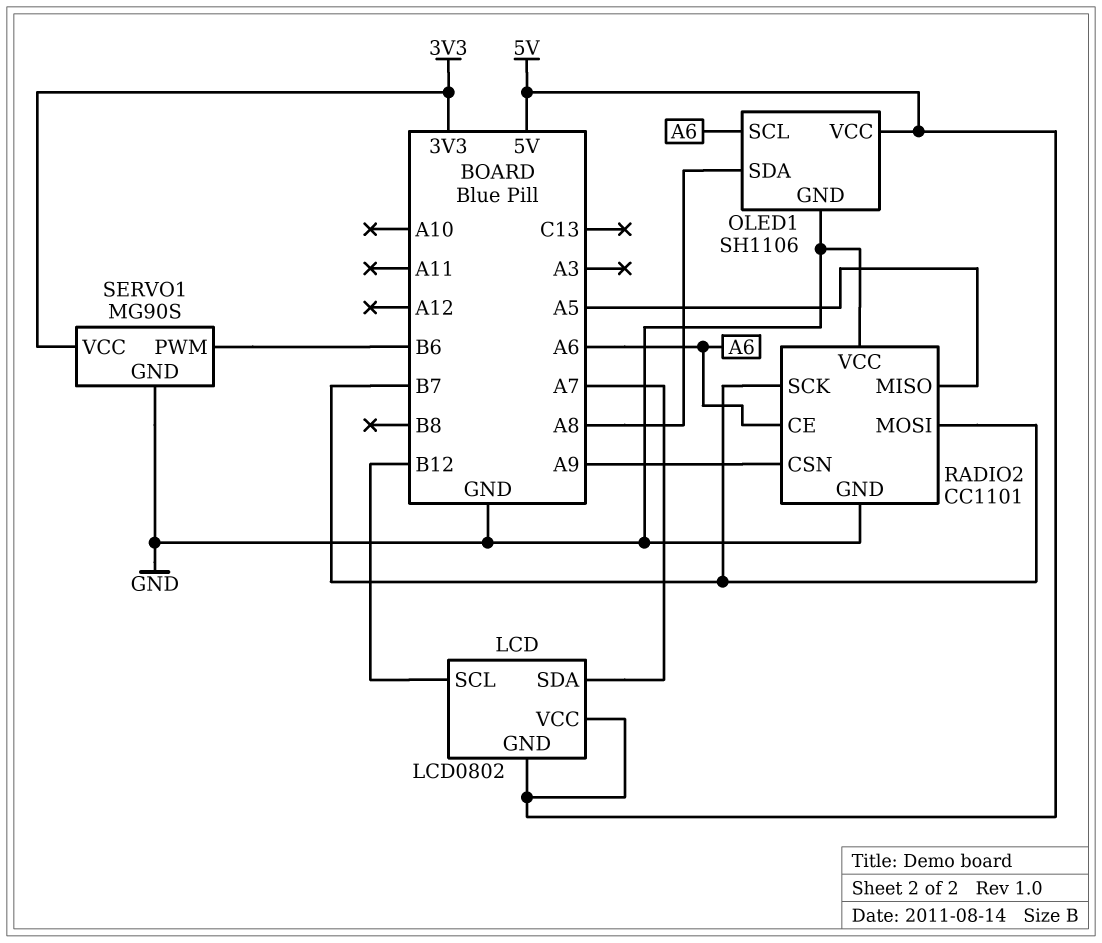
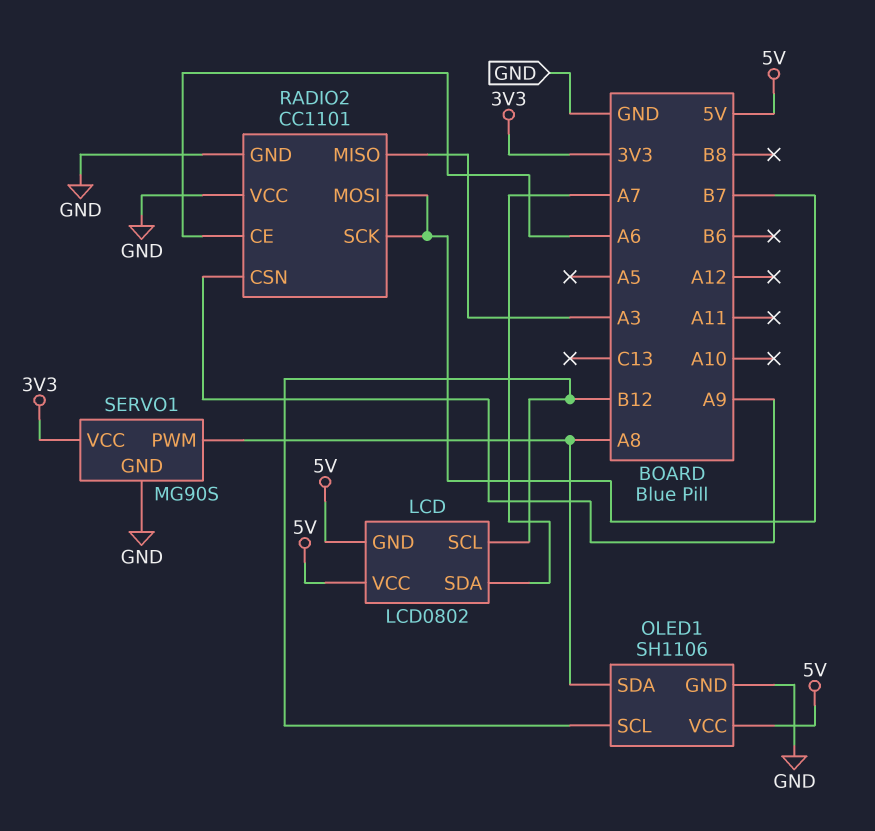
OLED1 pin SCL: A6 -> B12
RADIO2 pin MISO: A5 -> A3
SERVO1 pin PWM: B6 -> A8

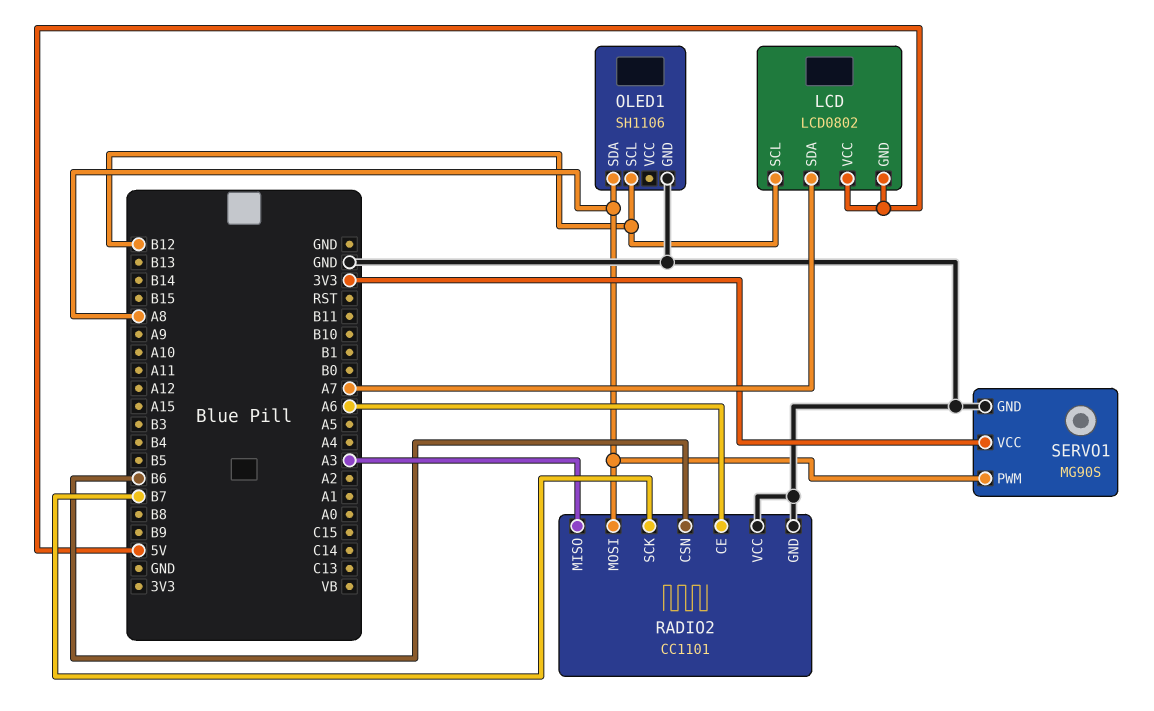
OLED1 pin VCC: 5V -> none
RADIO2 pin CSN: A9 -> B6
RADIO2 pin MOSI: B7 -> A8

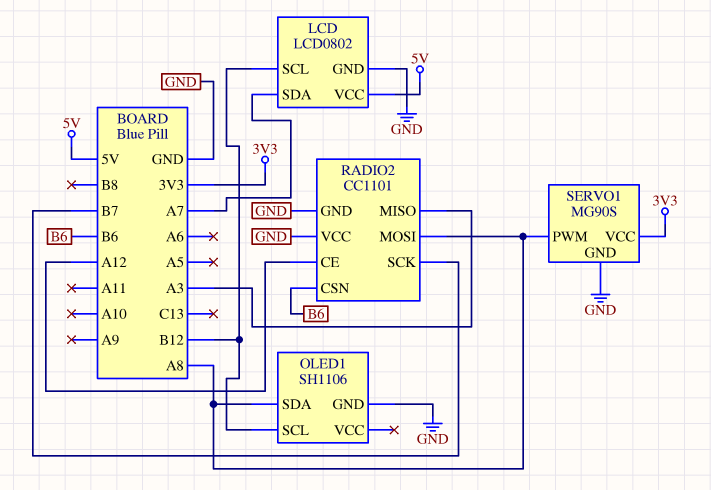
LCD pin GND: 5V -> GND
RADIO2 pin CE: A6 -> A12

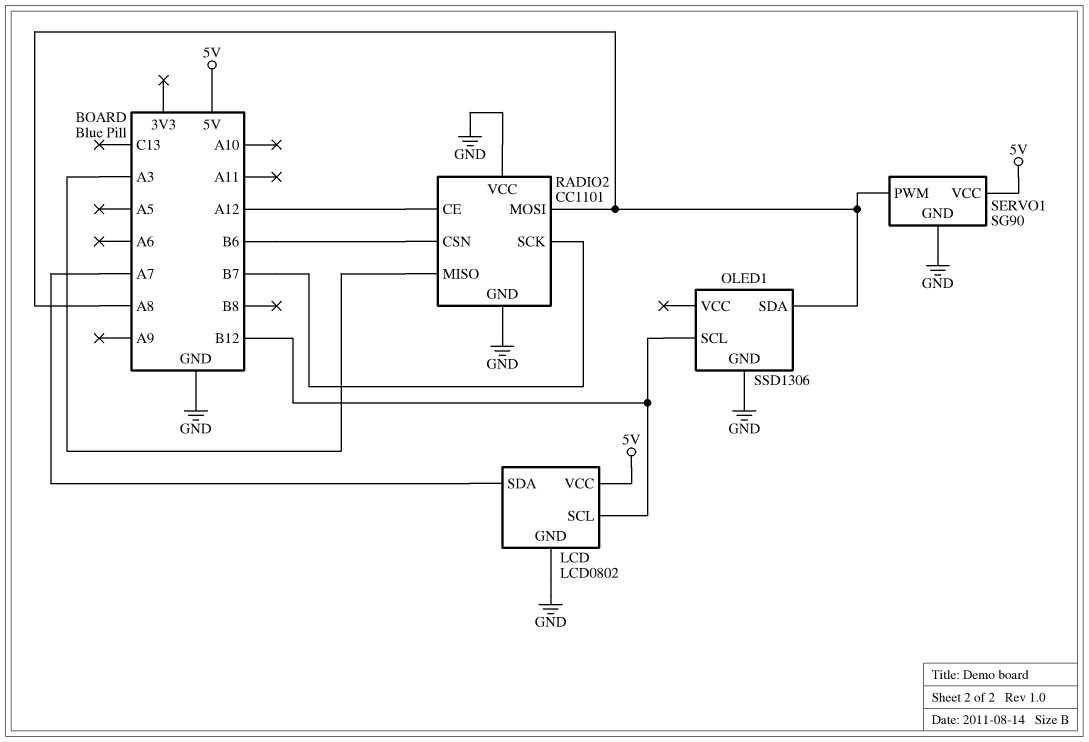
OLED1: SH1106 -> SSD1306
SERVO1: MG90S -> SG90
SERVO1 pin VCC: 3V3 -> 5V

